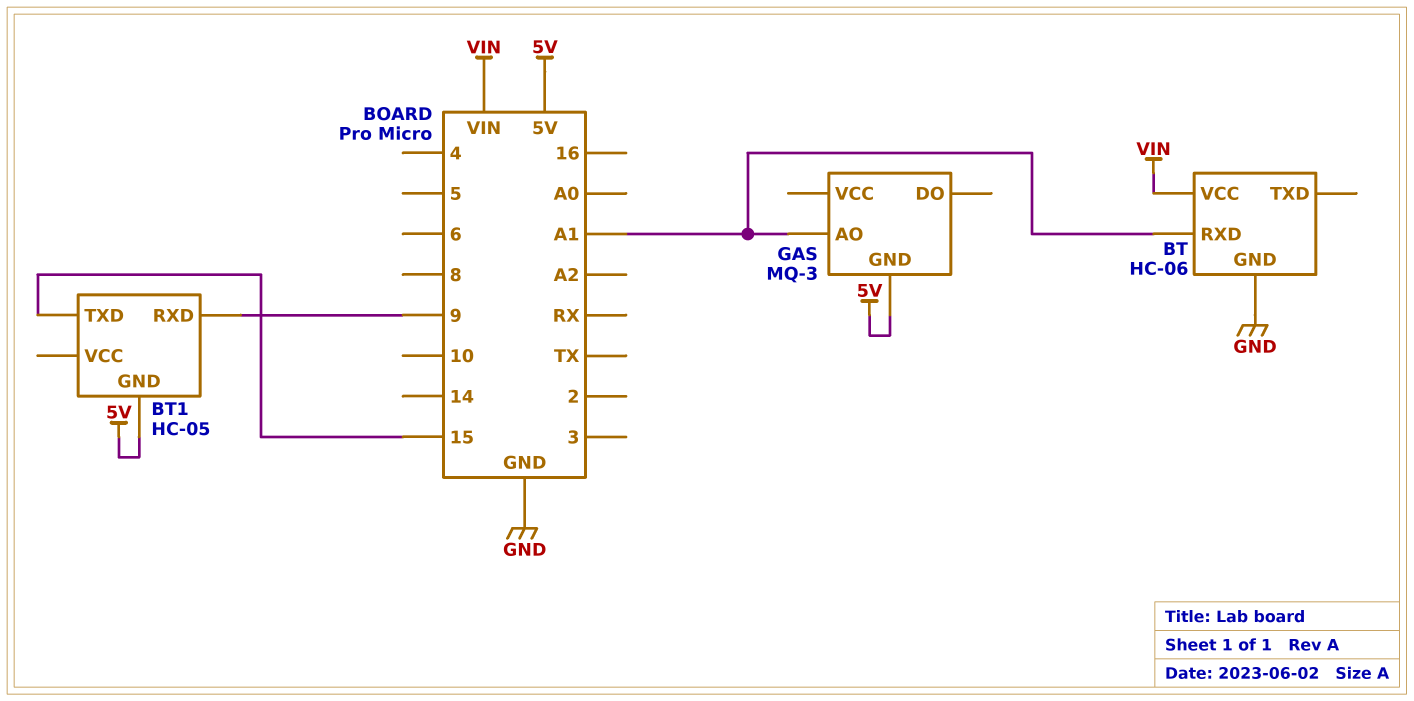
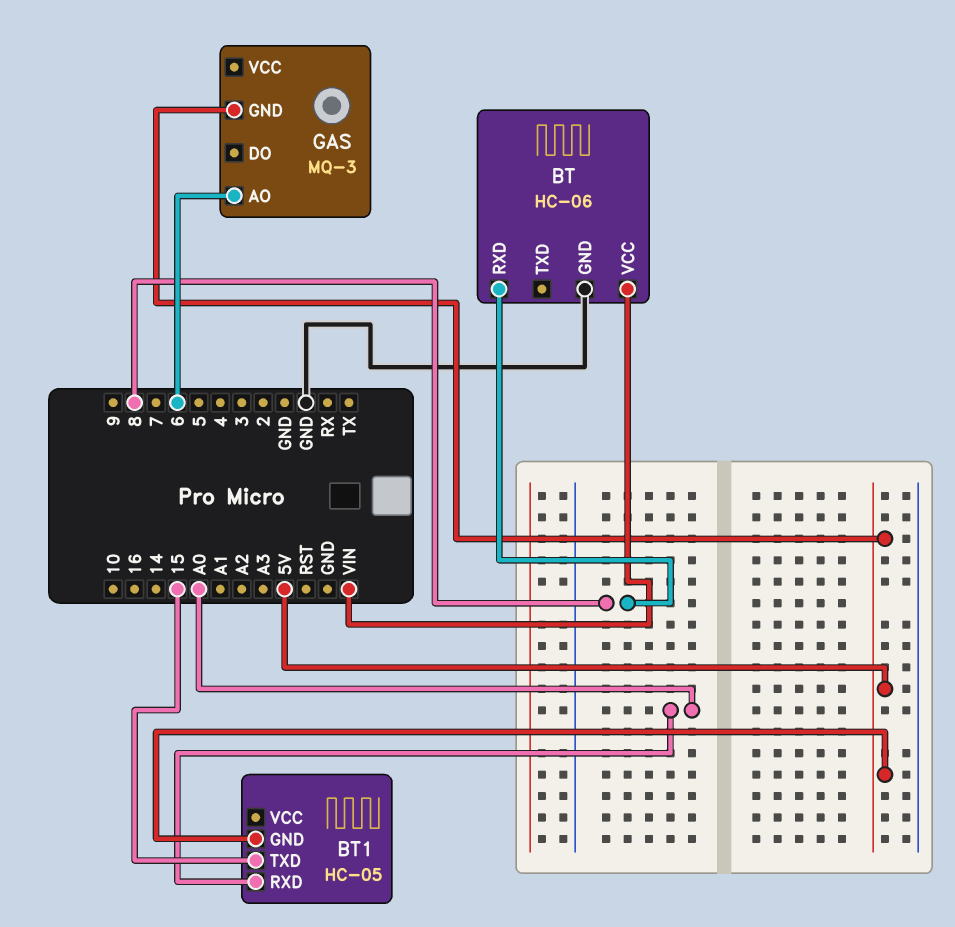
BT pin RXD: A1 -> 8
BT1 pin RXD: 9 -> A0
GAS pin AO: A1 -> 6

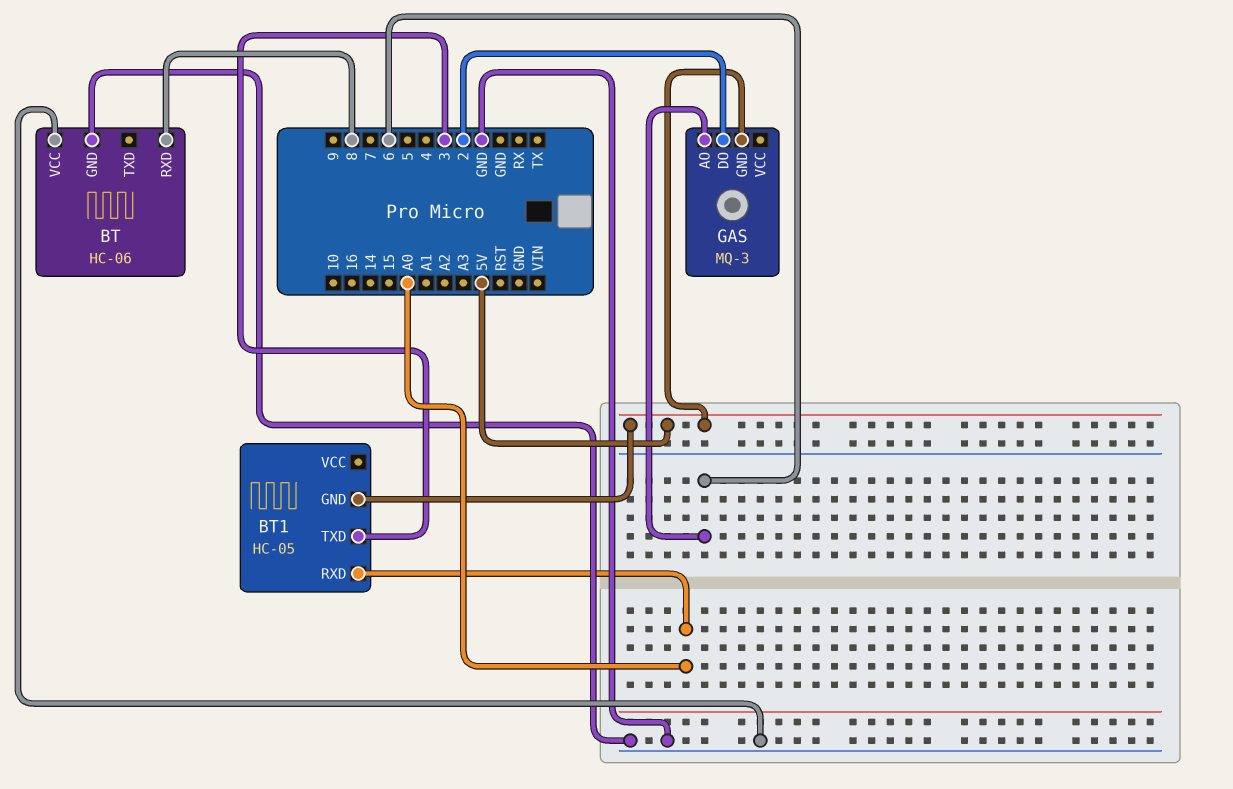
BT pin VCC: VIN -> GND
BT1 pin TXD: 15 -> 3
GAS pin DO: none -> 2

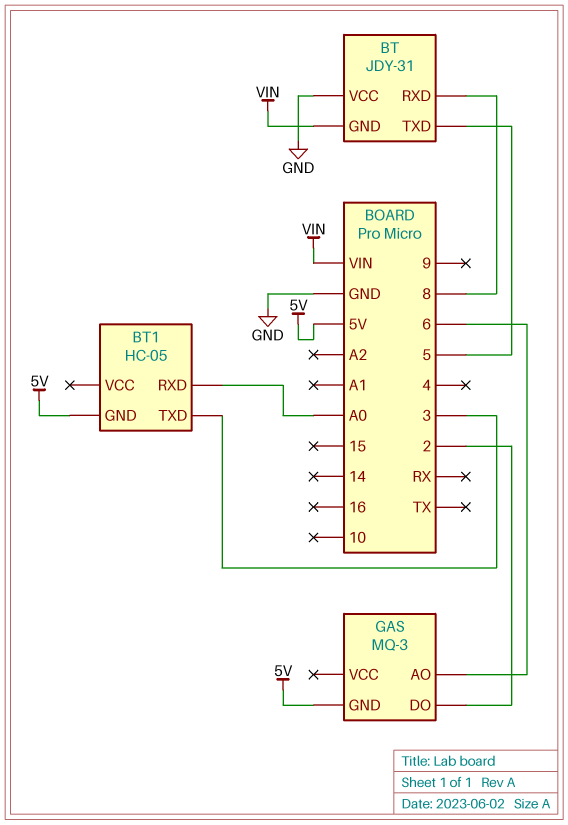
BT: HC-06 -> JDY-31
BT pin GND: GND -> VIN
BT pin TXD: none -> 5

